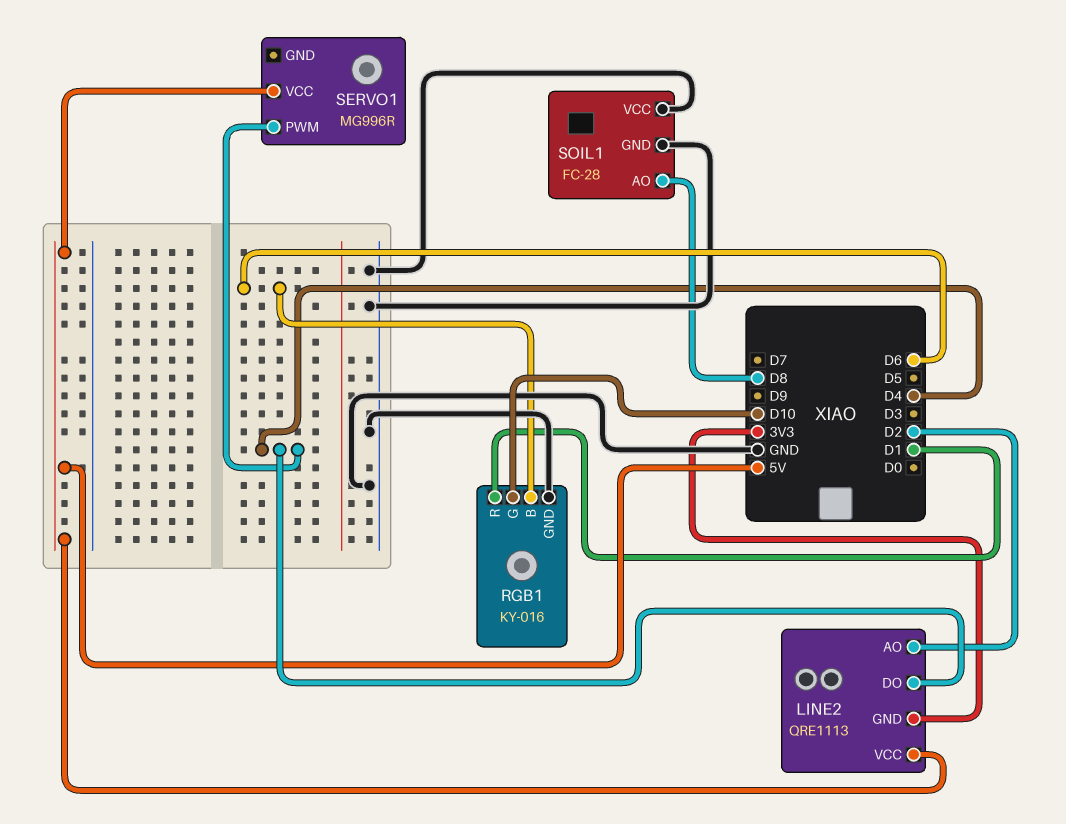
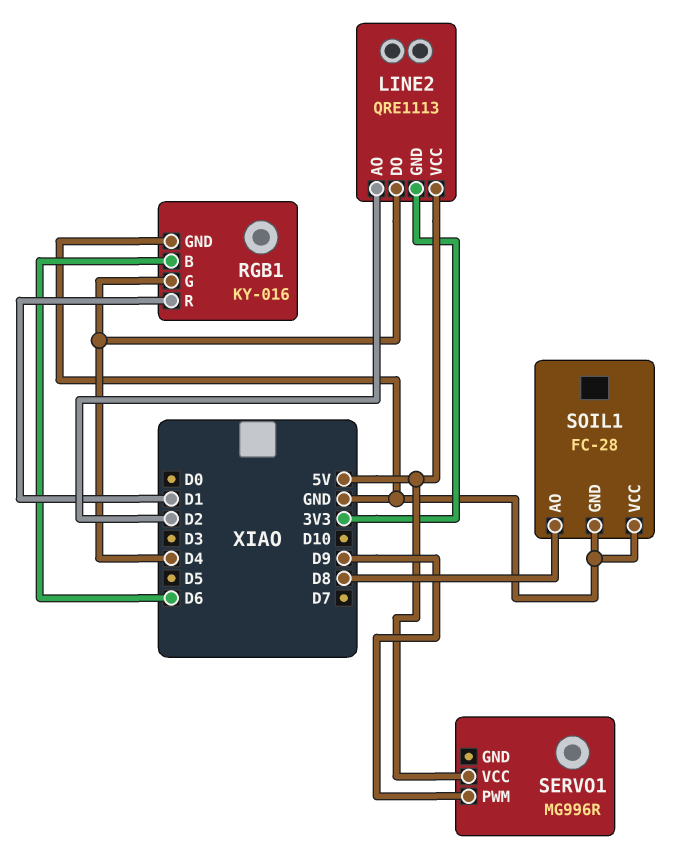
RGB1 pin G: D10 -> D4
SERVO1 pin PWM: D4 -> D9

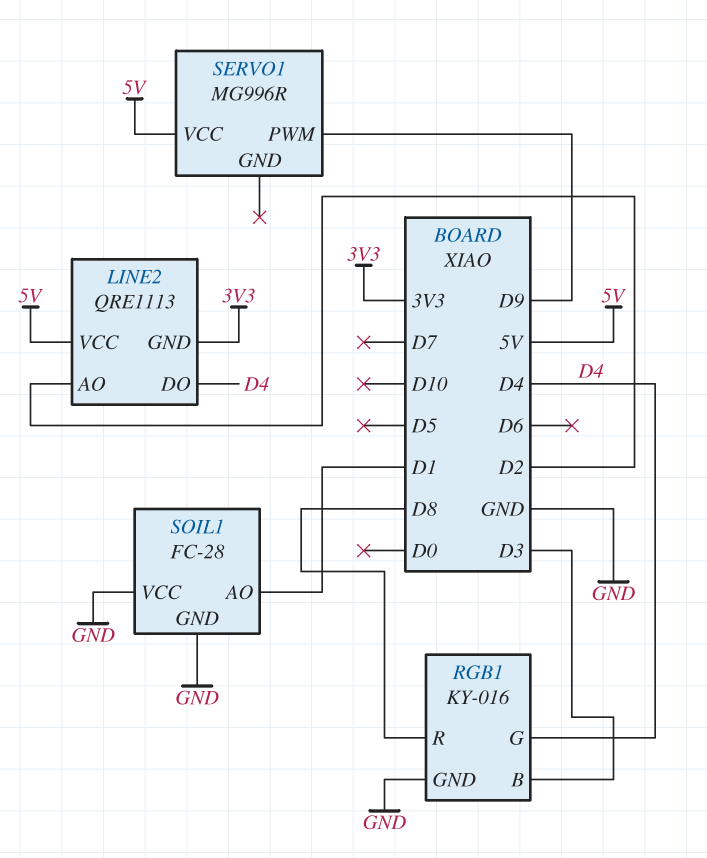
RGB1 pin B: D6 -> D3
RGB1 pin R: D1 -> D8
SOIL1 pin AO: D8 -> D1

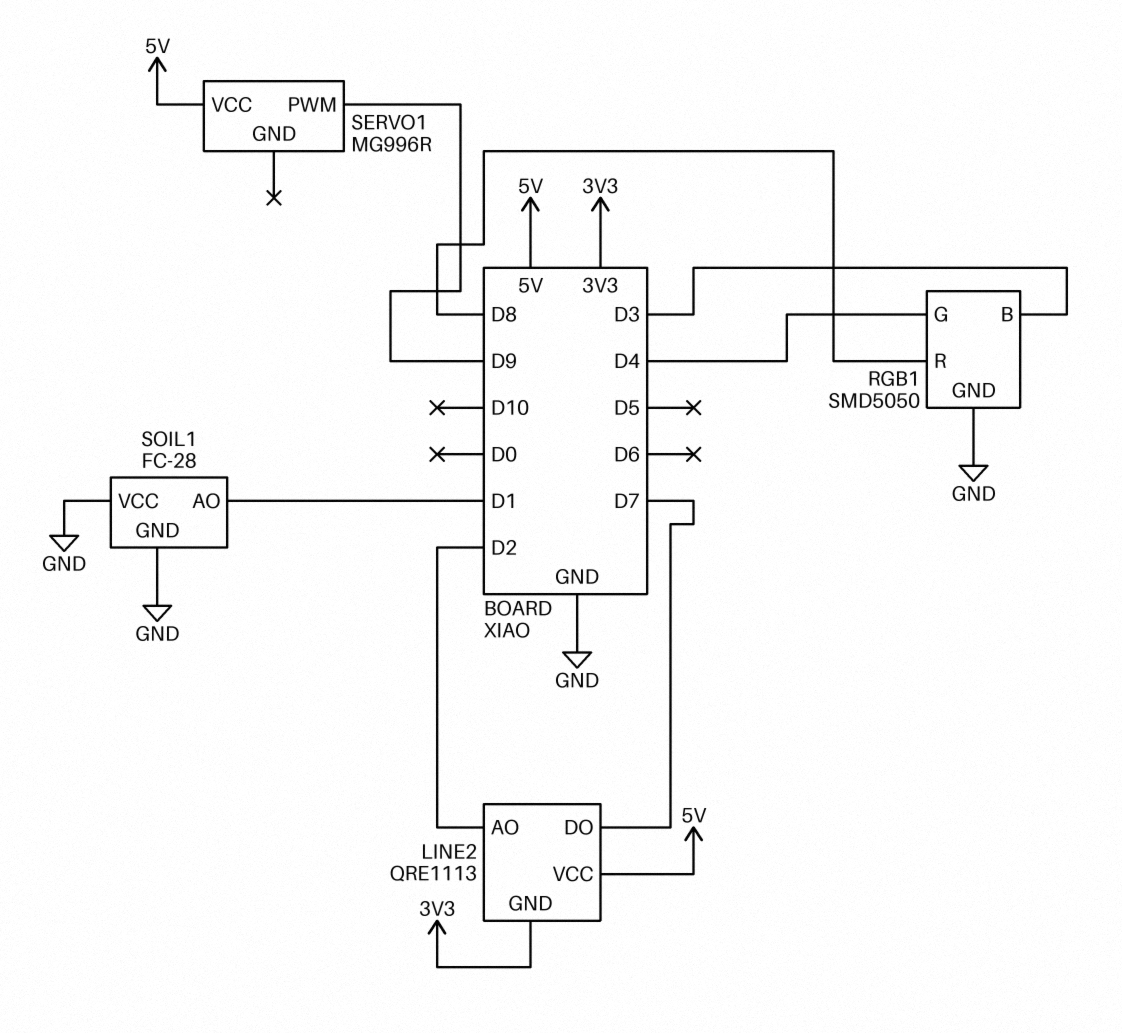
LINE2 pin DO: D4 -> D7
RGB1: KY-016 -> SMD5050

